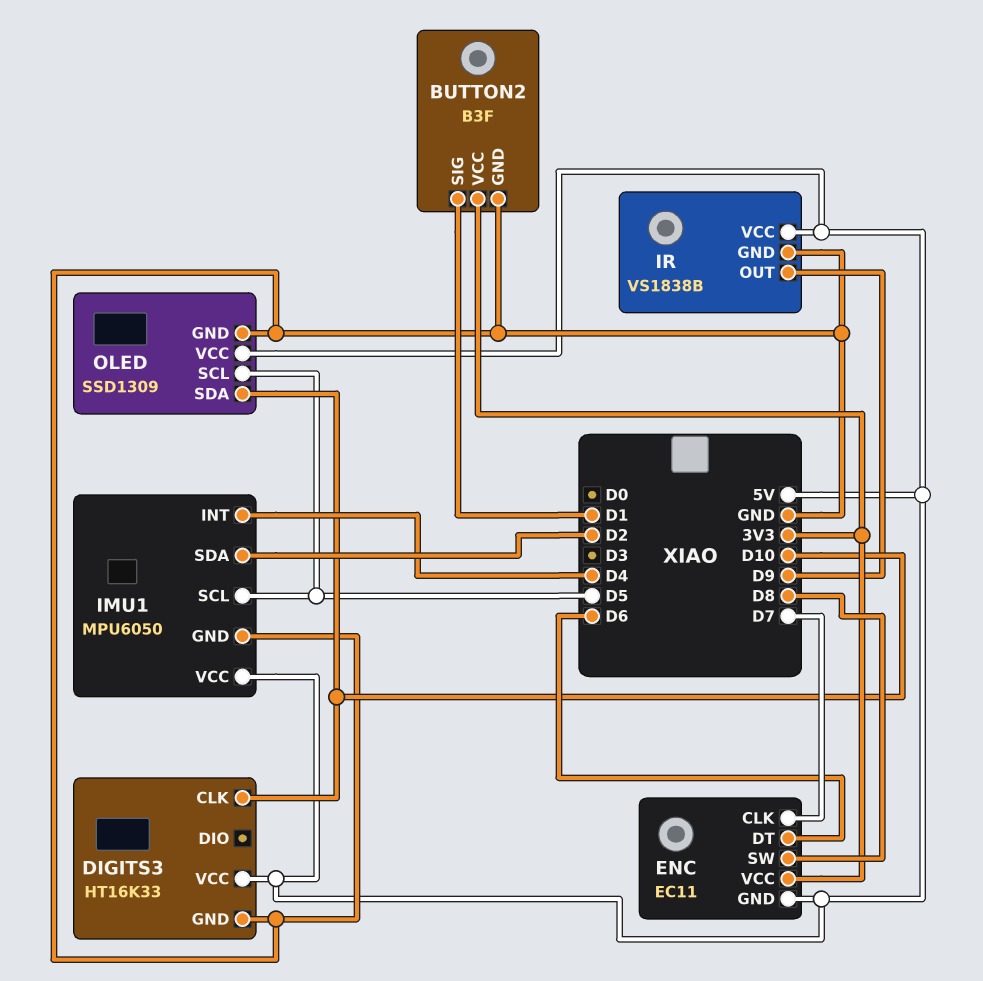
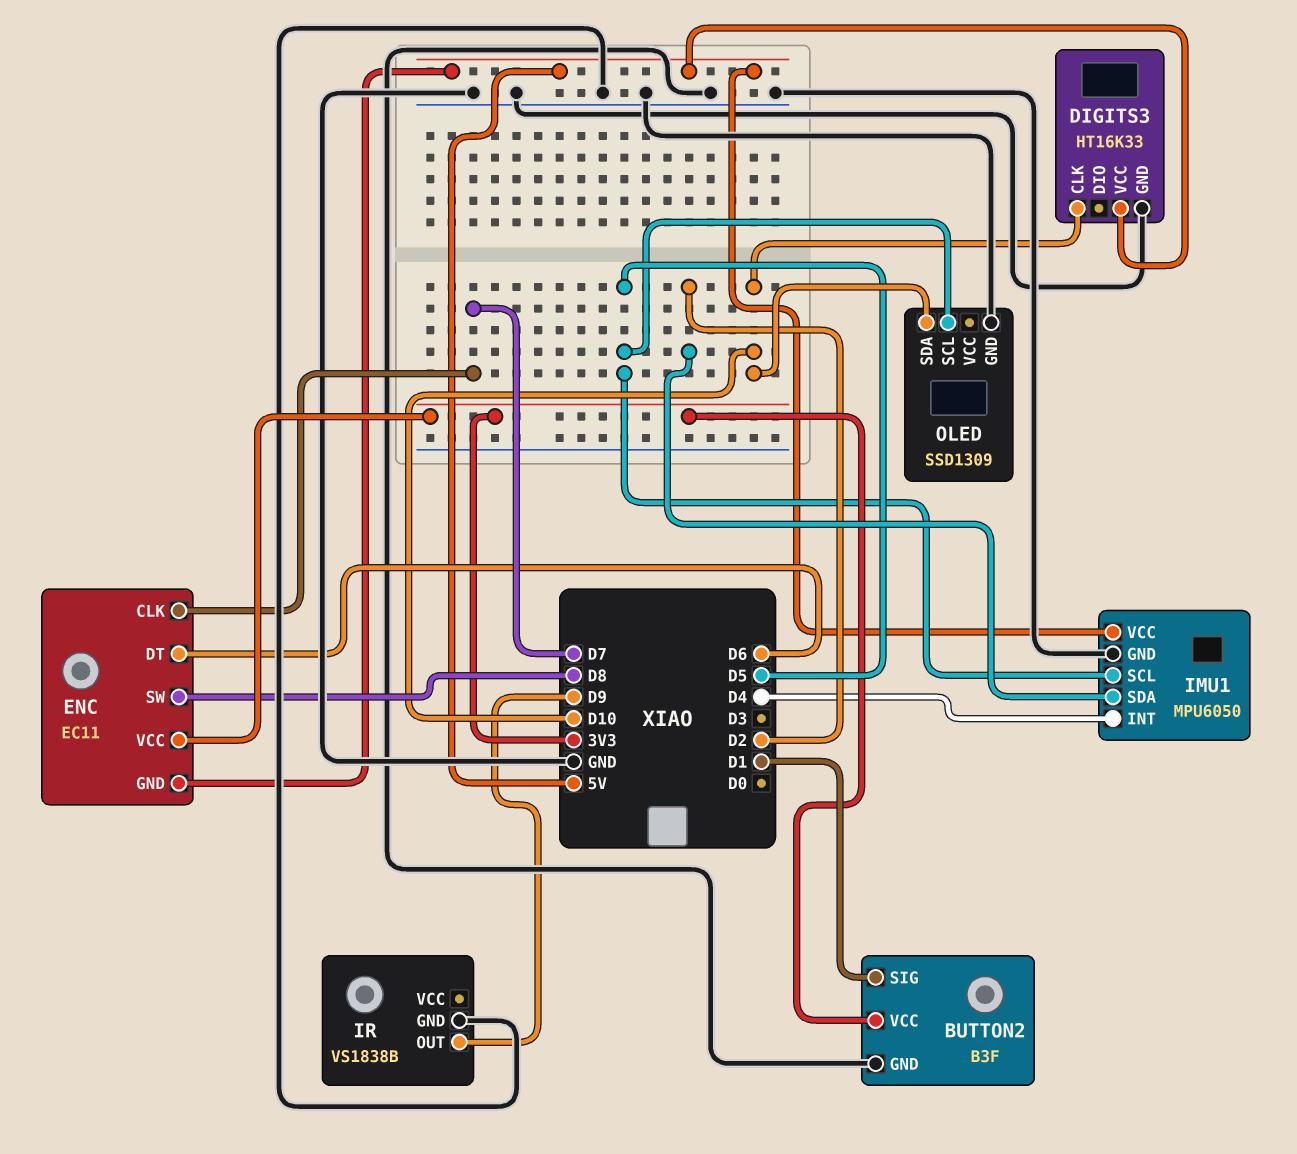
IR pin VCC: 5V -> none
OLED pin VCC: 5V -> none

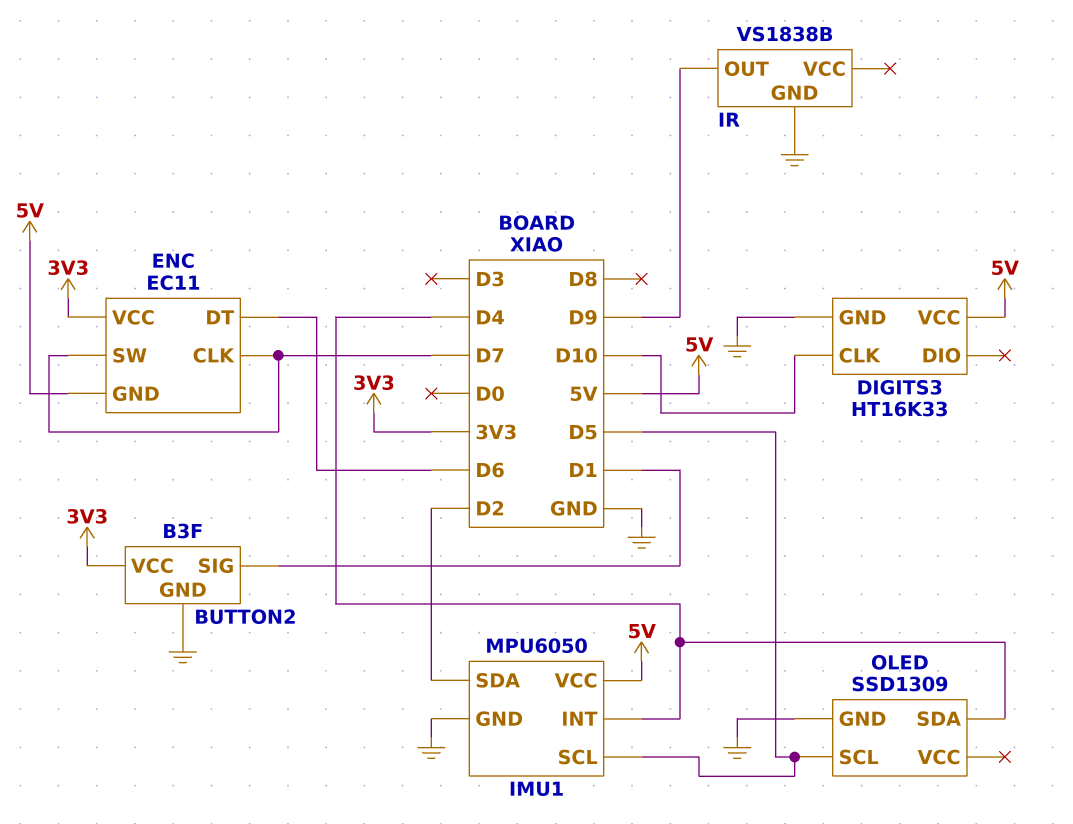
ENC pin SW: D8 -> D7
OLED pin SDA: D10 -> D4

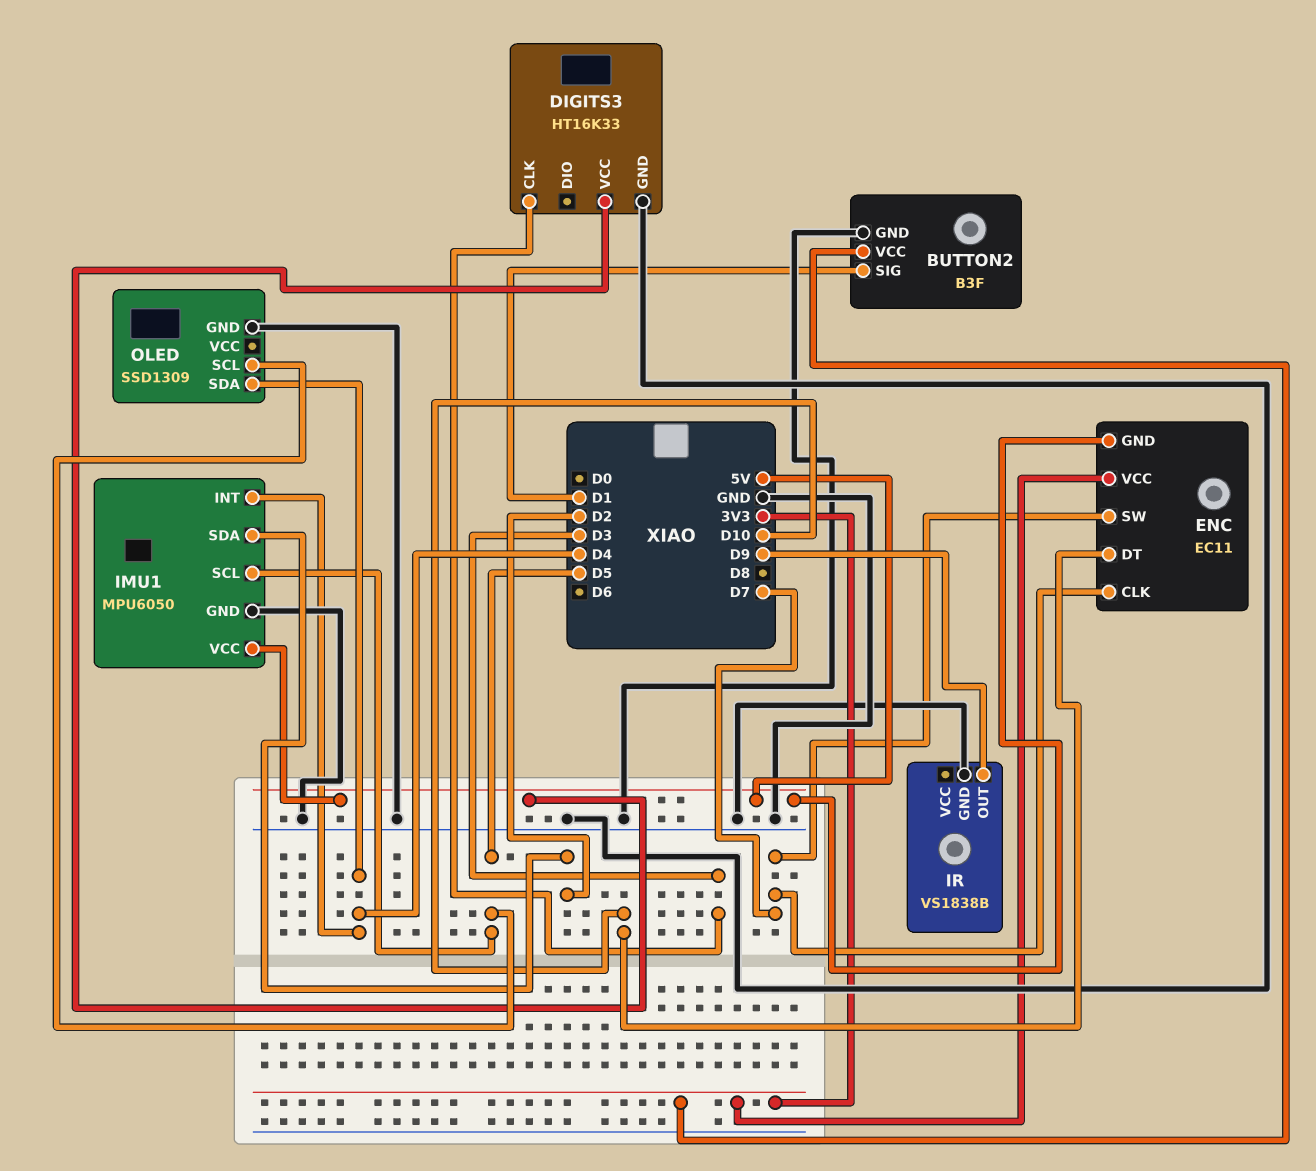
DIGITS3 pin CLK: D10 -> D3
ENC pin DT: D6 -> D10

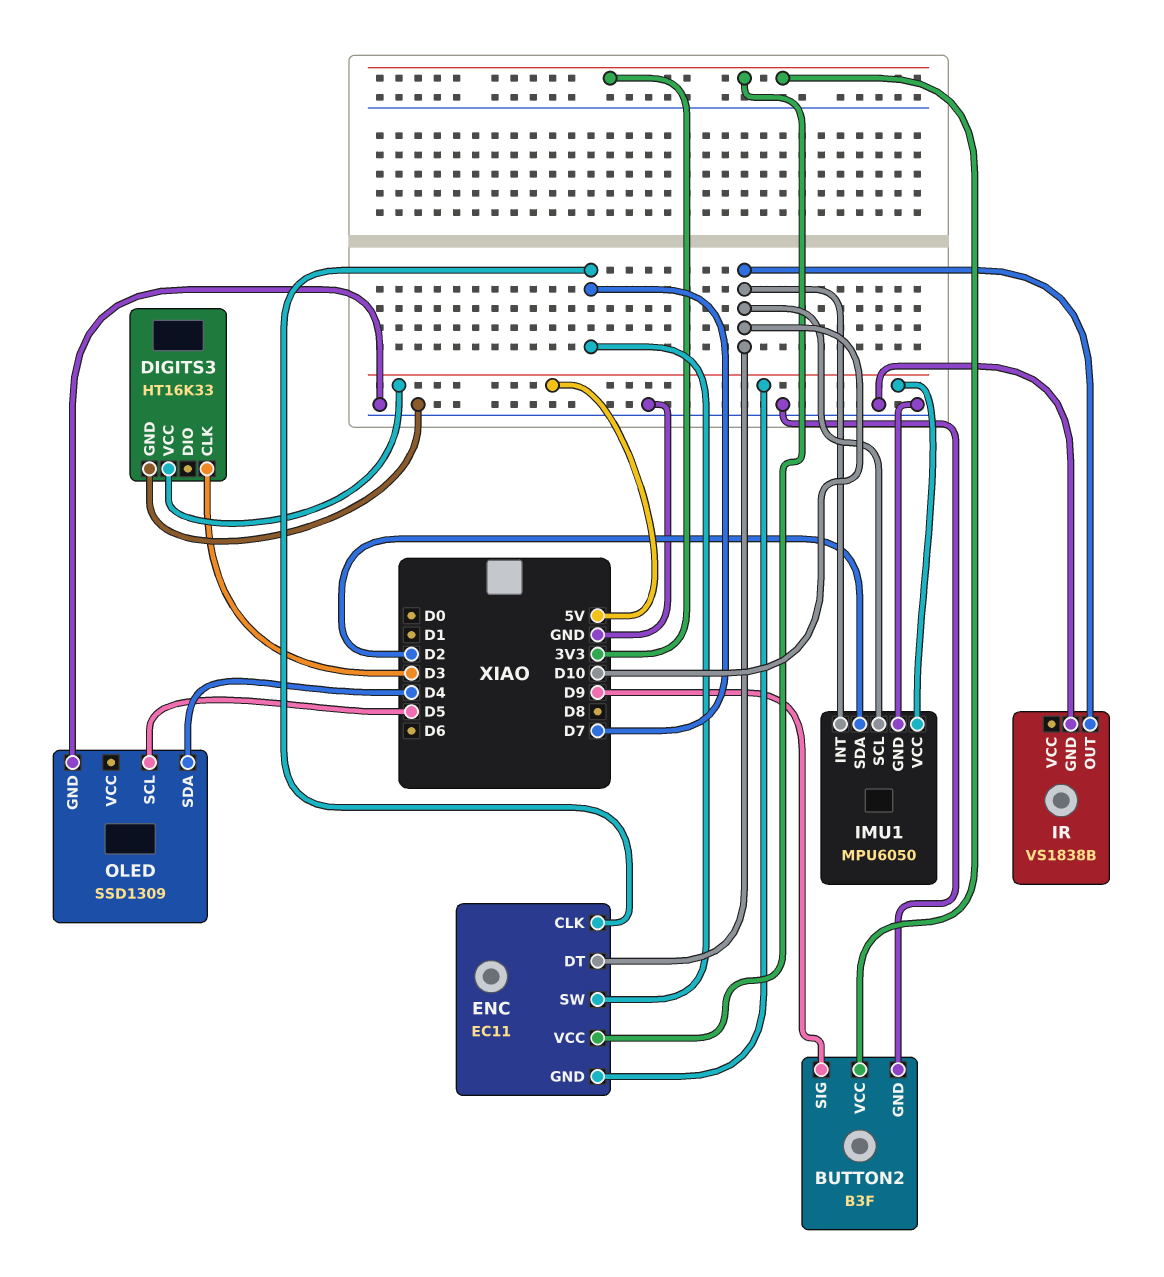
BUTTON2 pin SIG: D1 -> D9
IMU1 pin INT: D4 -> D10
IMU1 pin SCL: D5 -> D10
IR pin OUT: D9 -> D10

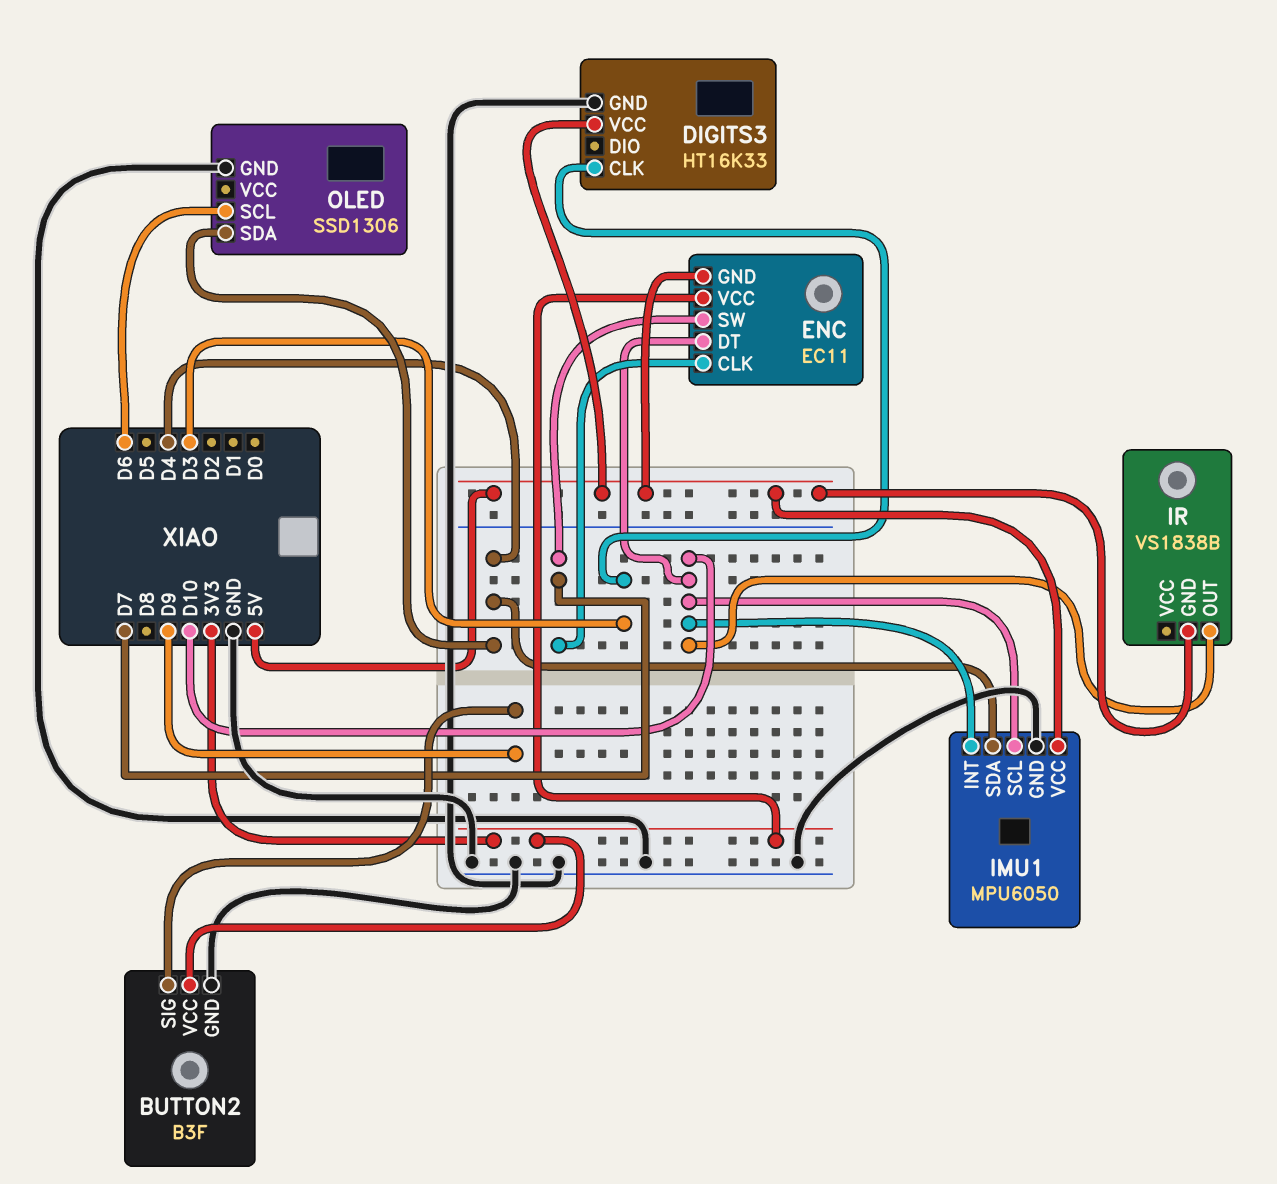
IMU1 pin SDA: D2 -> D4
IR pin GND: GND -> 5V
OLED: SSD1309 -> SSD1306
OLED pin SCL: D5 -> D6

